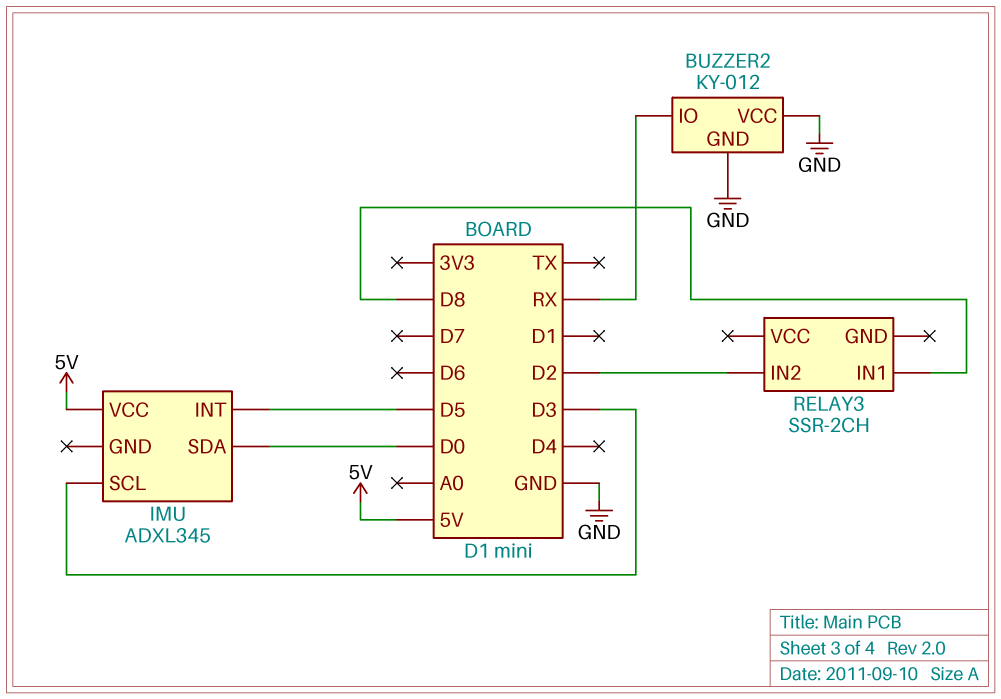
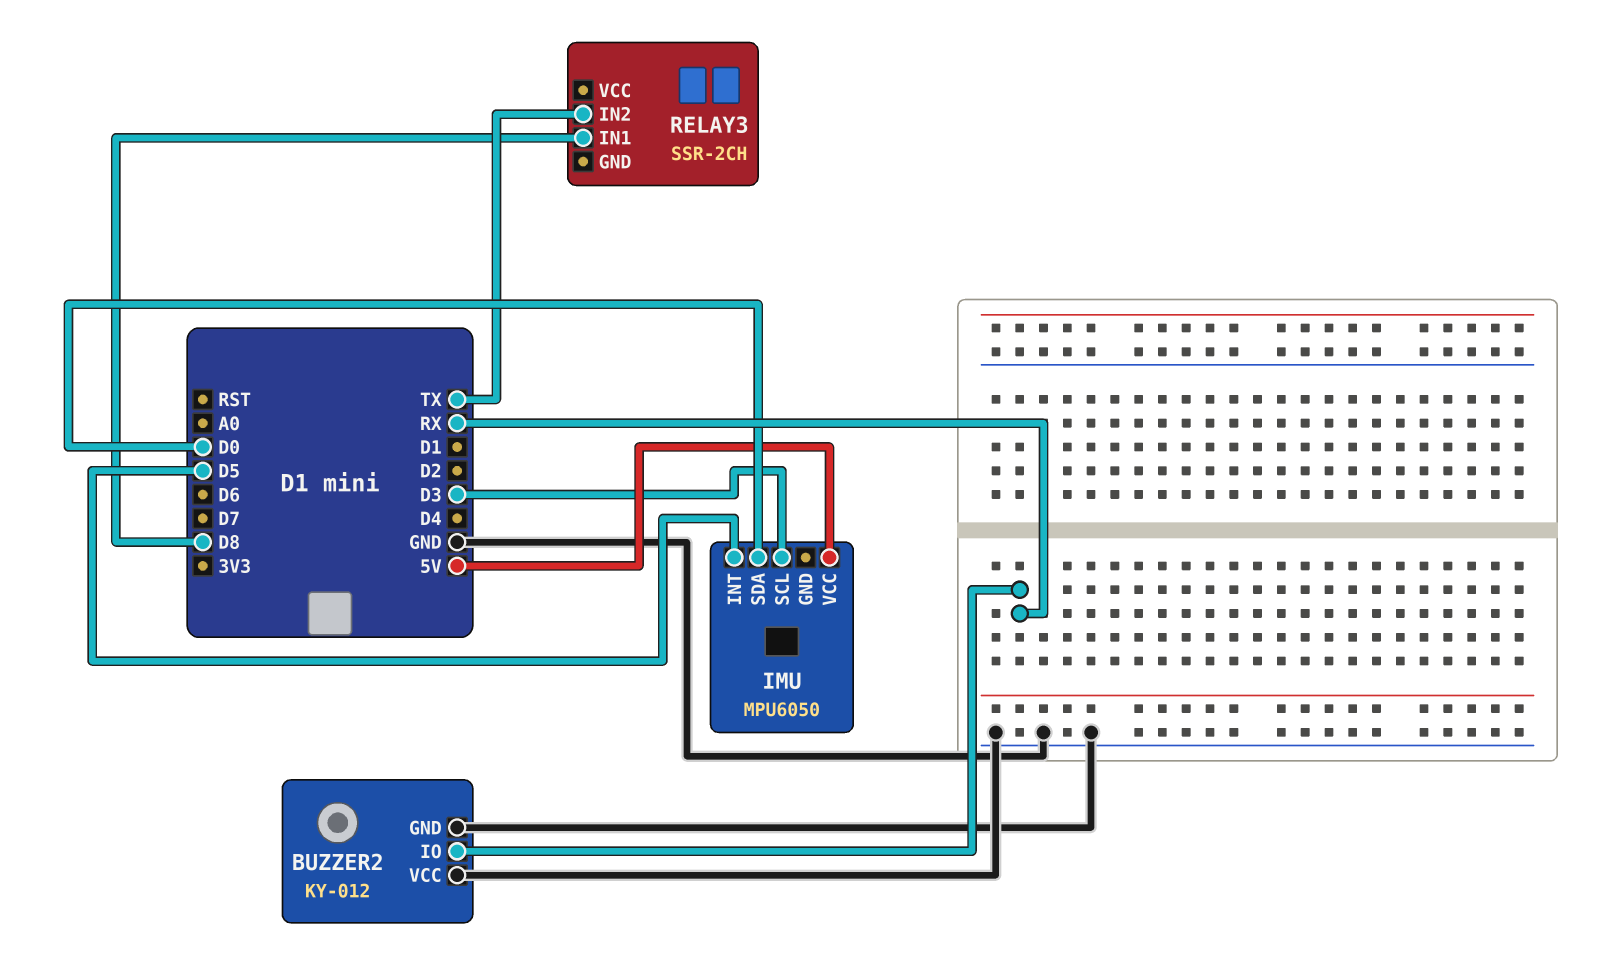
IMU: ADXL345 -> MPU6050
RELAY3 pin IN2: D2 -> TX

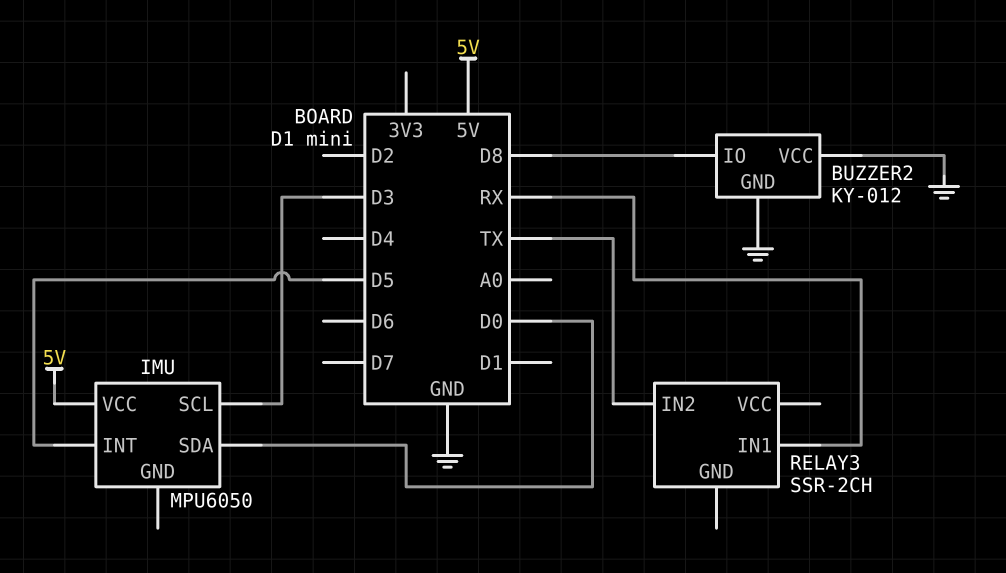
BUZZER2 pin IO: RX -> D8
RELAY3 pin IN1: D8 -> RX

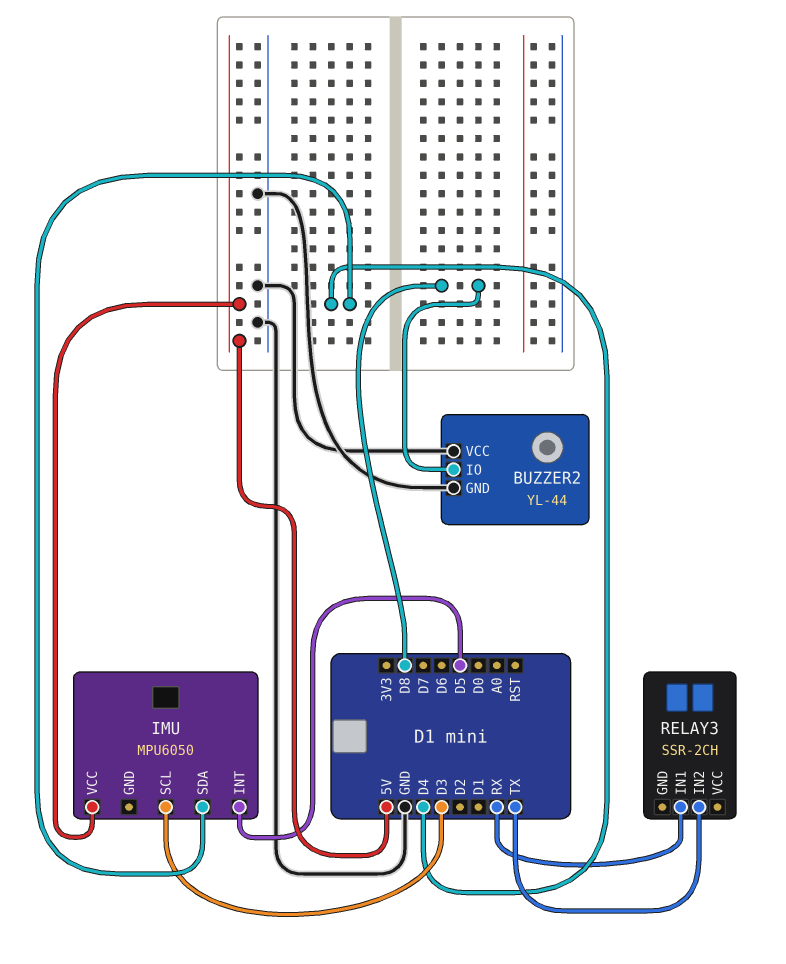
BUZZER2: KY-012 -> YL-44
IMU pin SDA: D0 -> D4

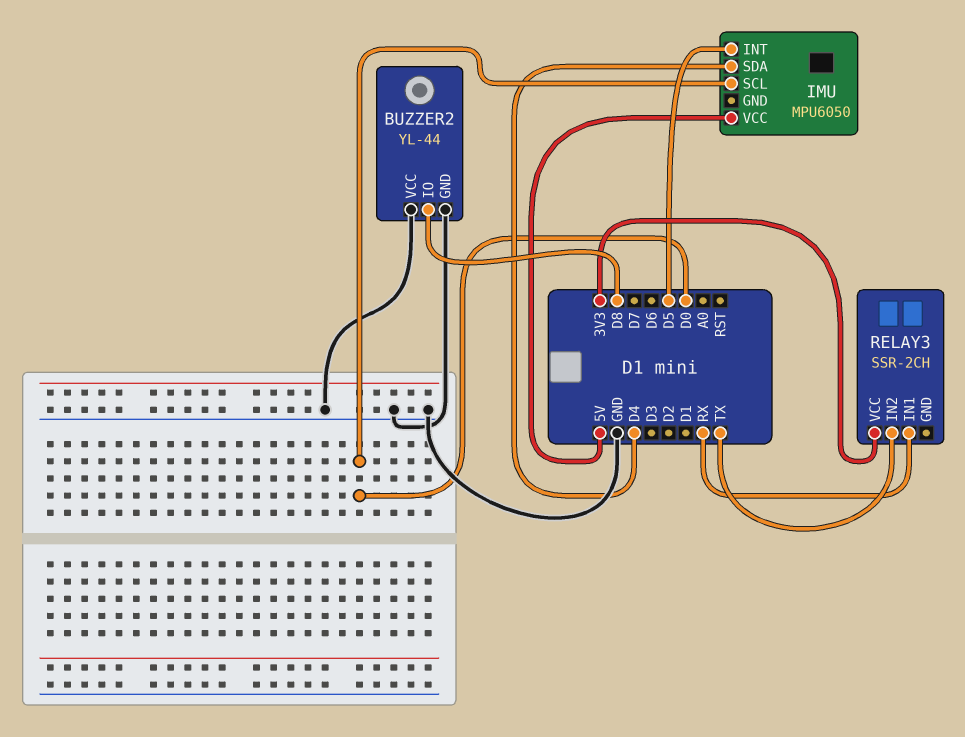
IMU pin SCL: D3 -> D0
RELAY3 pin VCC: none -> 3V3

